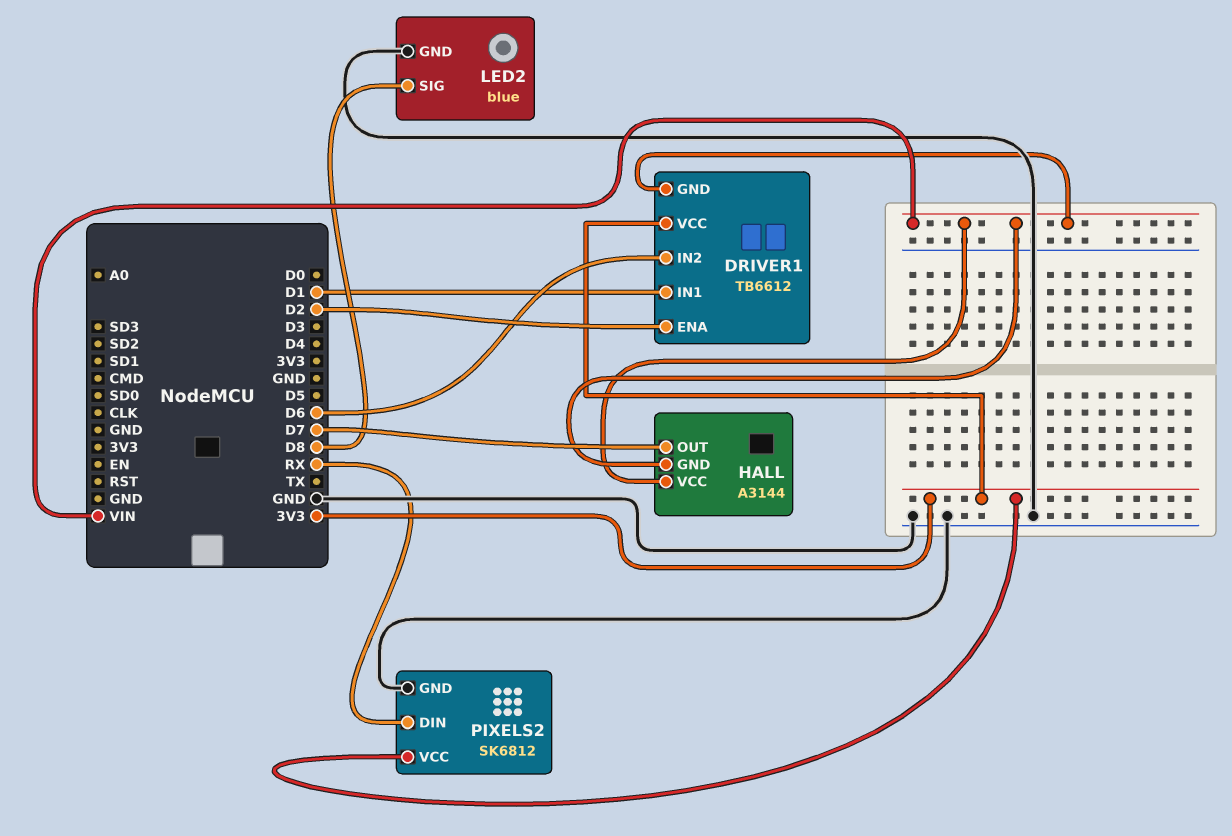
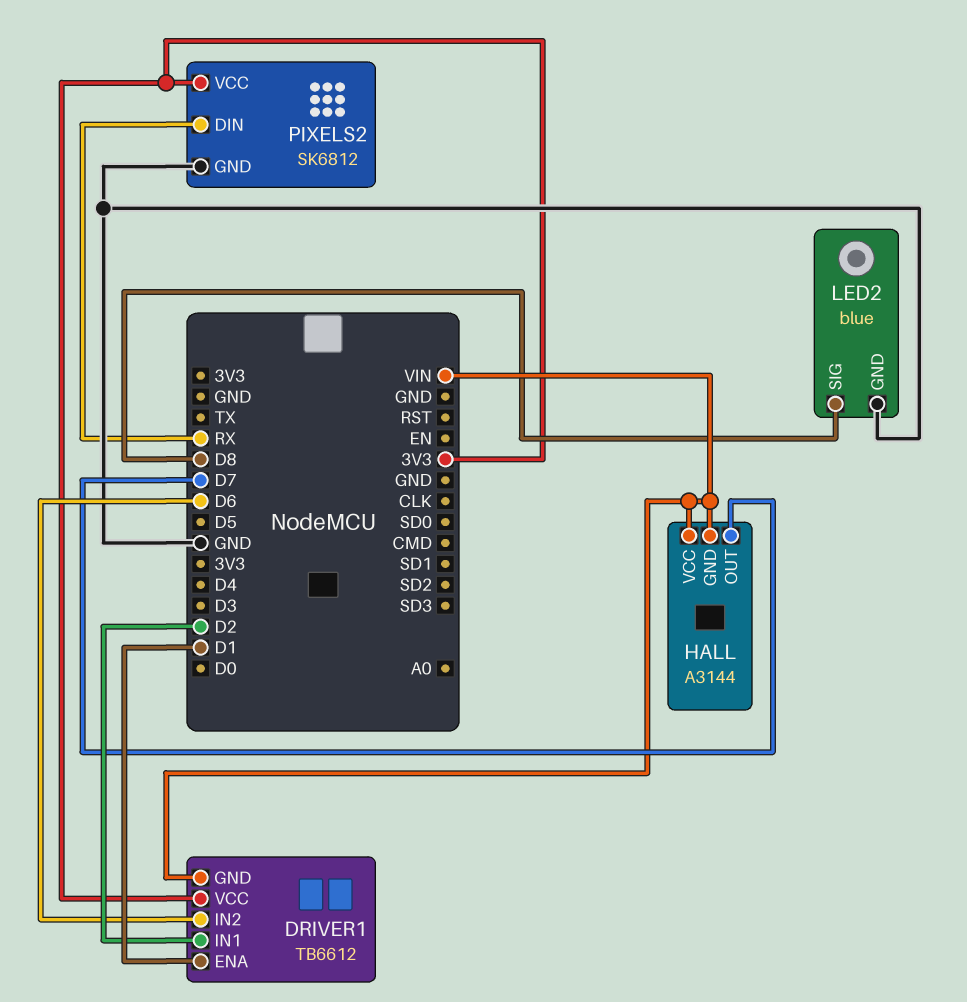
DRIVER1 pin ENA: D2 -> D1
DRIVER1 pin IN1: D1 -> D2

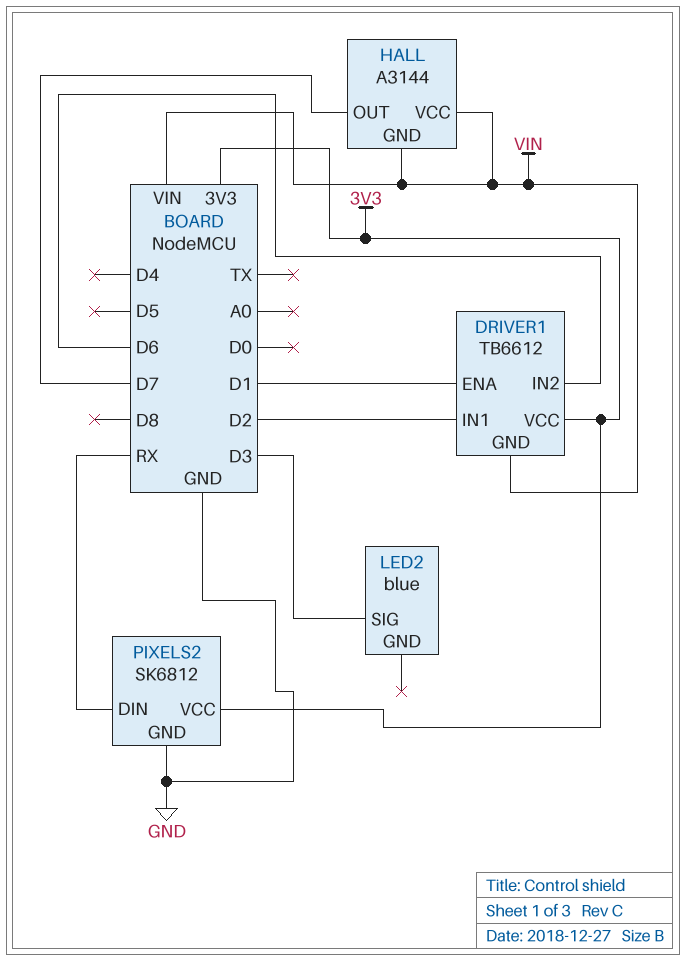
LED2 pin GND: GND -> none
LED2 pin SIG: D8 -> D3

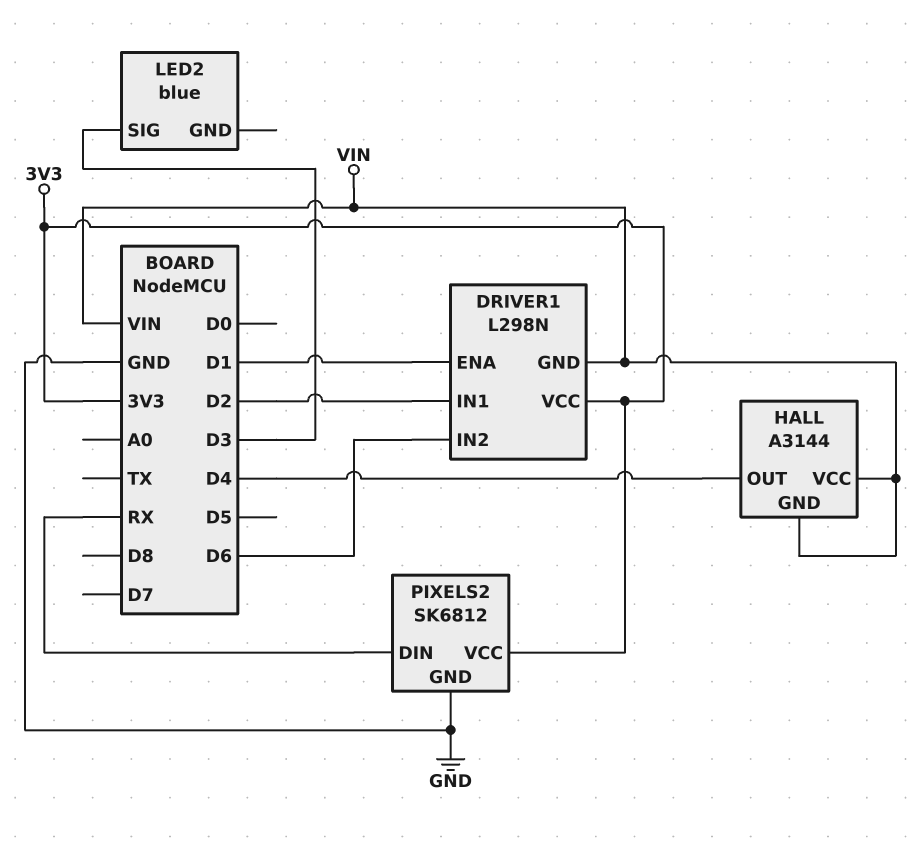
DRIVER1: TB6612 -> L298N
HALL pin OUT: D7 -> D4

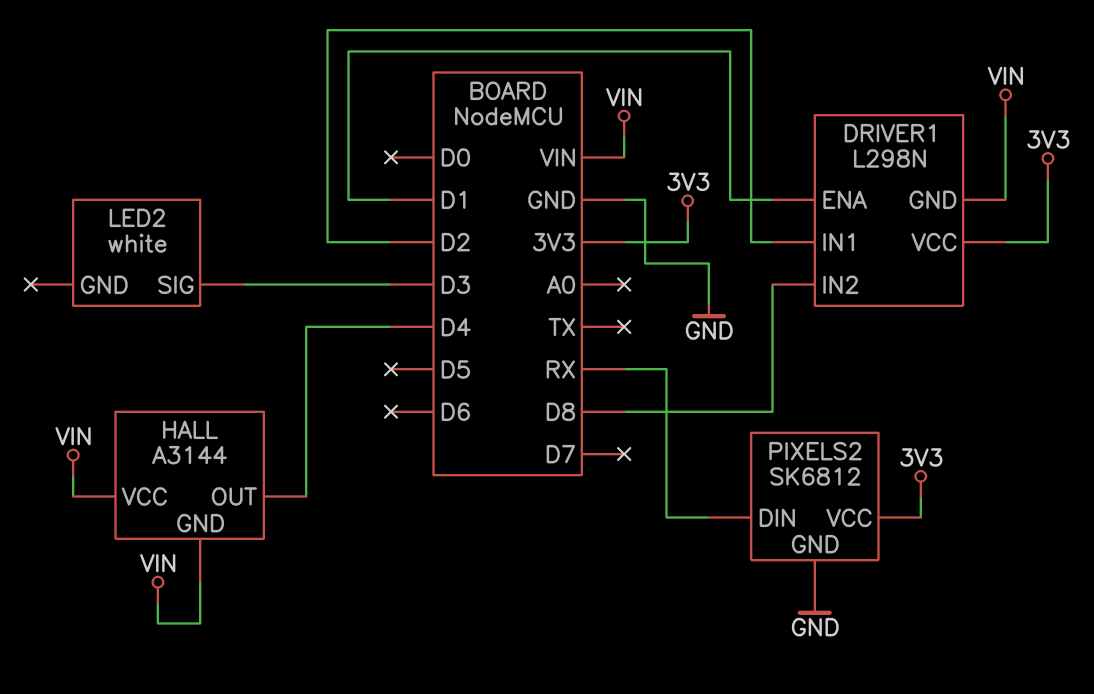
DRIVER1 pin IN2: D6 -> D8
LED2: blue -> white

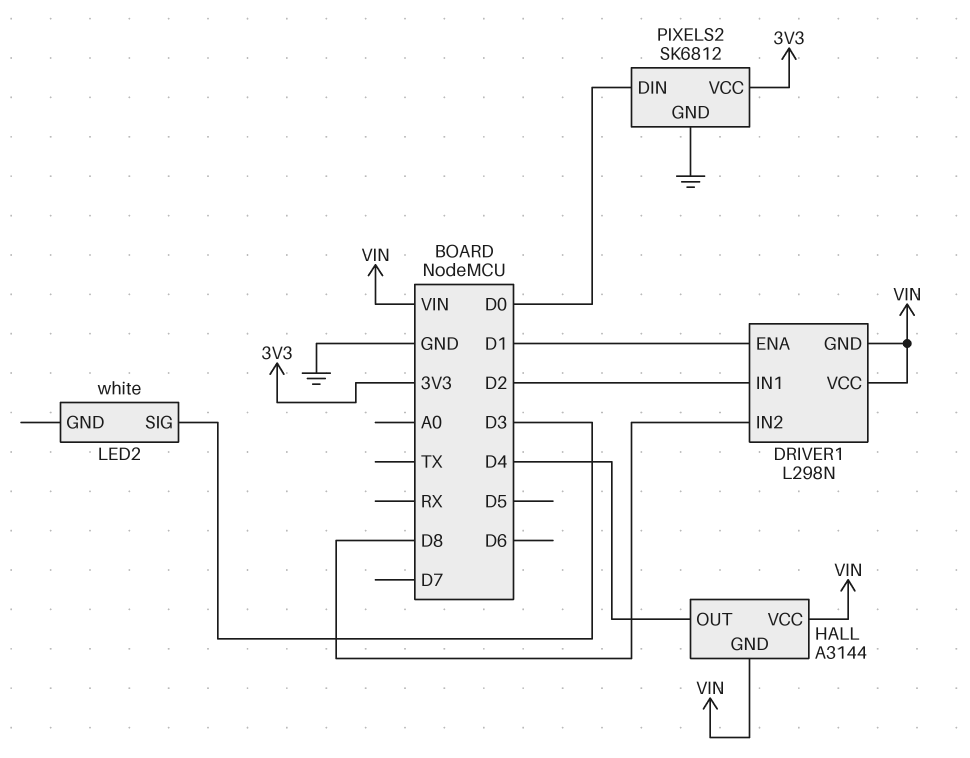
DRIVER1 pin VCC: 3V3 -> VIN
PIXELS2 pin DIN: RX -> D0

